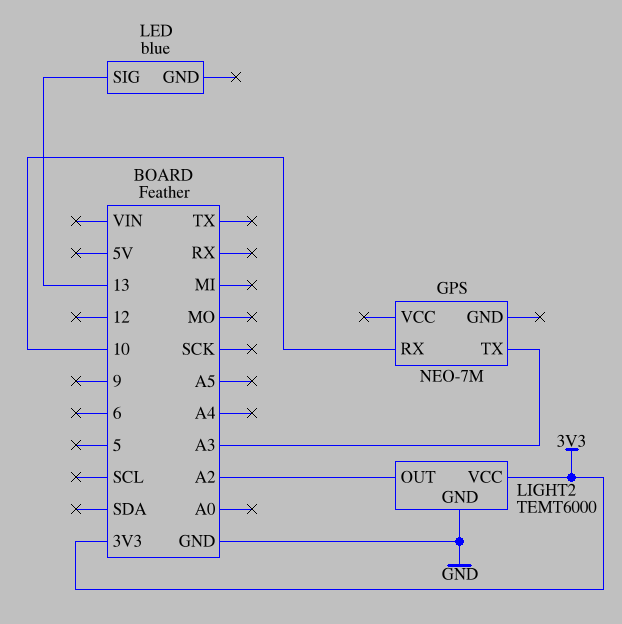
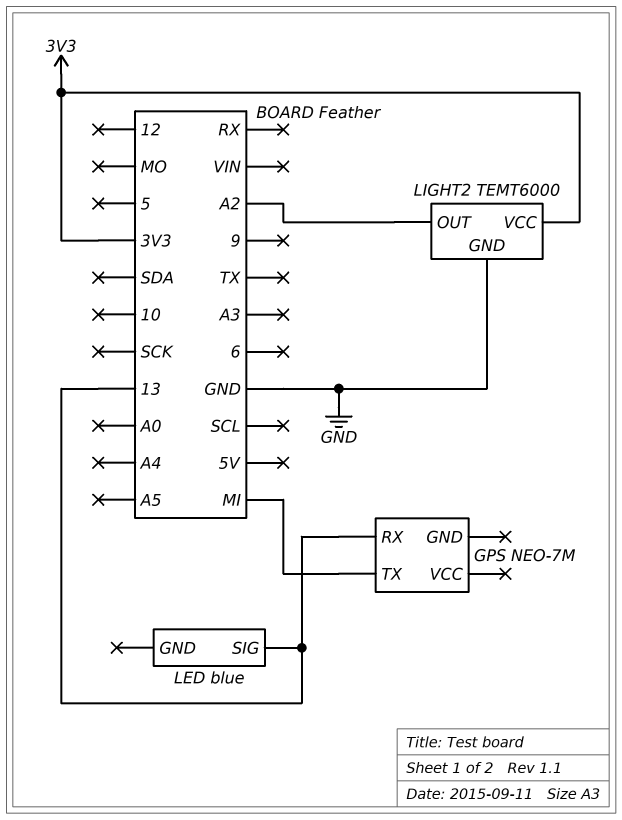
GPS pin RX: 10 -> 13
GPS pin TX: A3 -> MI

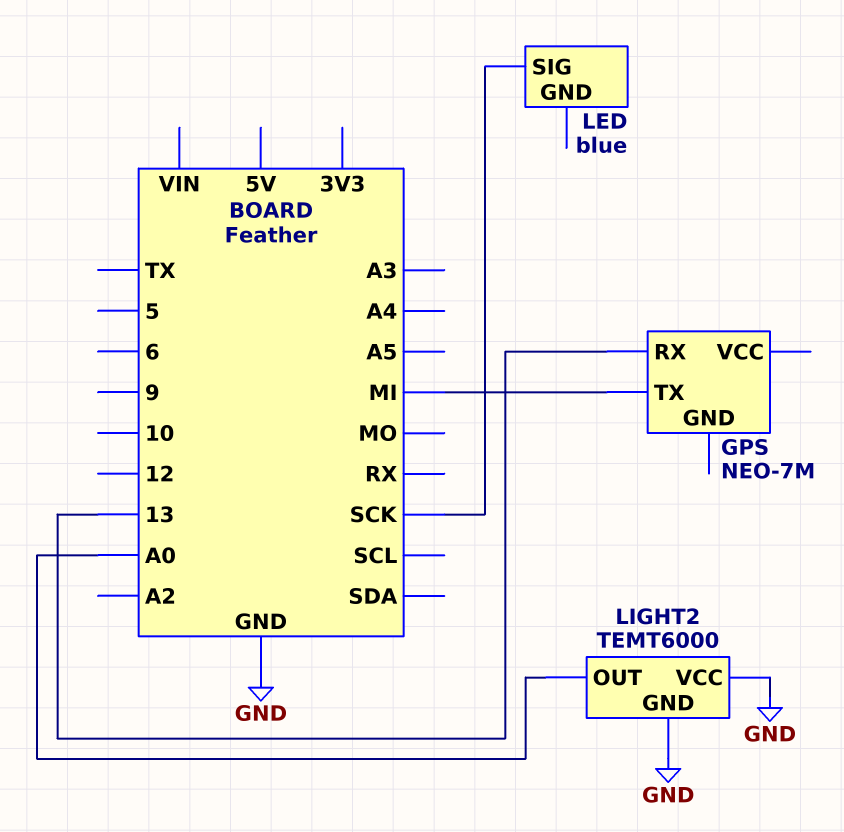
LED pin SIG: 13 -> SCK
LIGHT2 pin OUT: A2 -> A0
LIGHT2 pin VCC: 3V3 -> GND

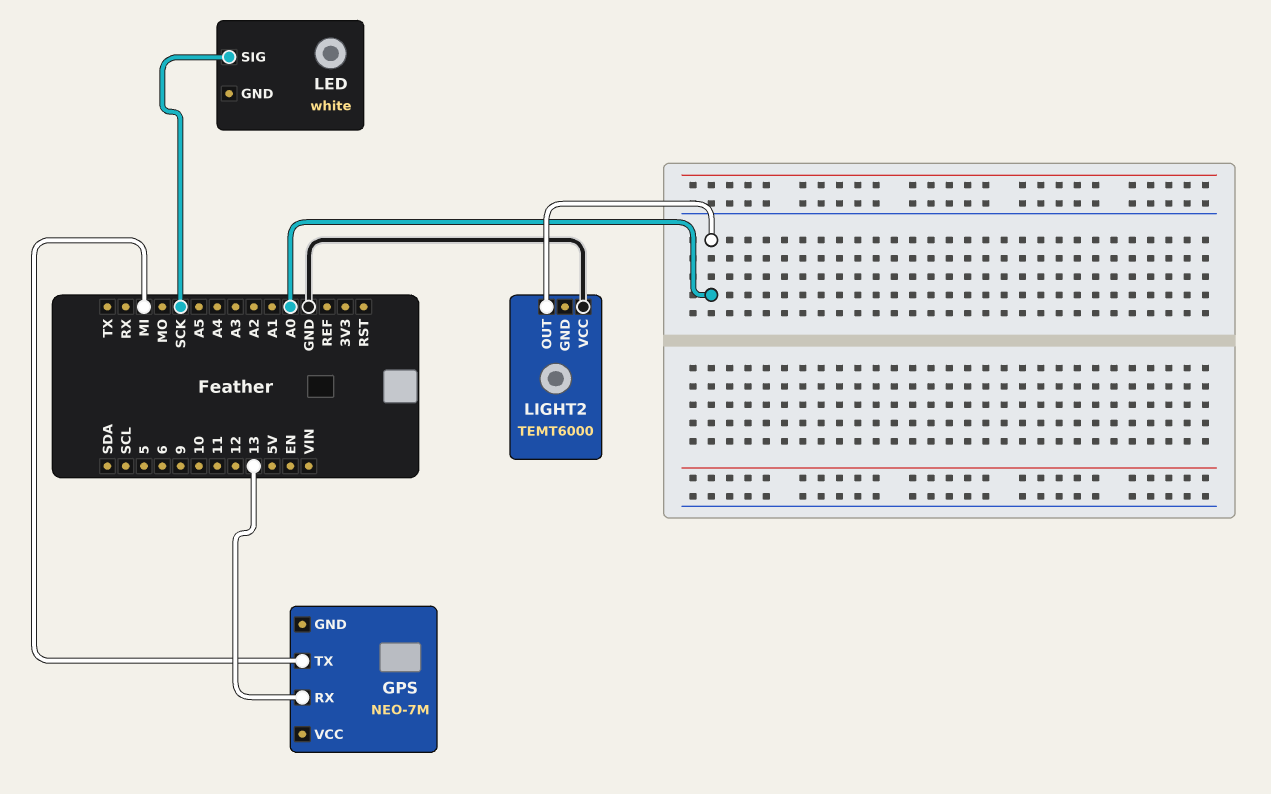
LED: blue -> white
LIGHT2 pin GND: GND -> none

